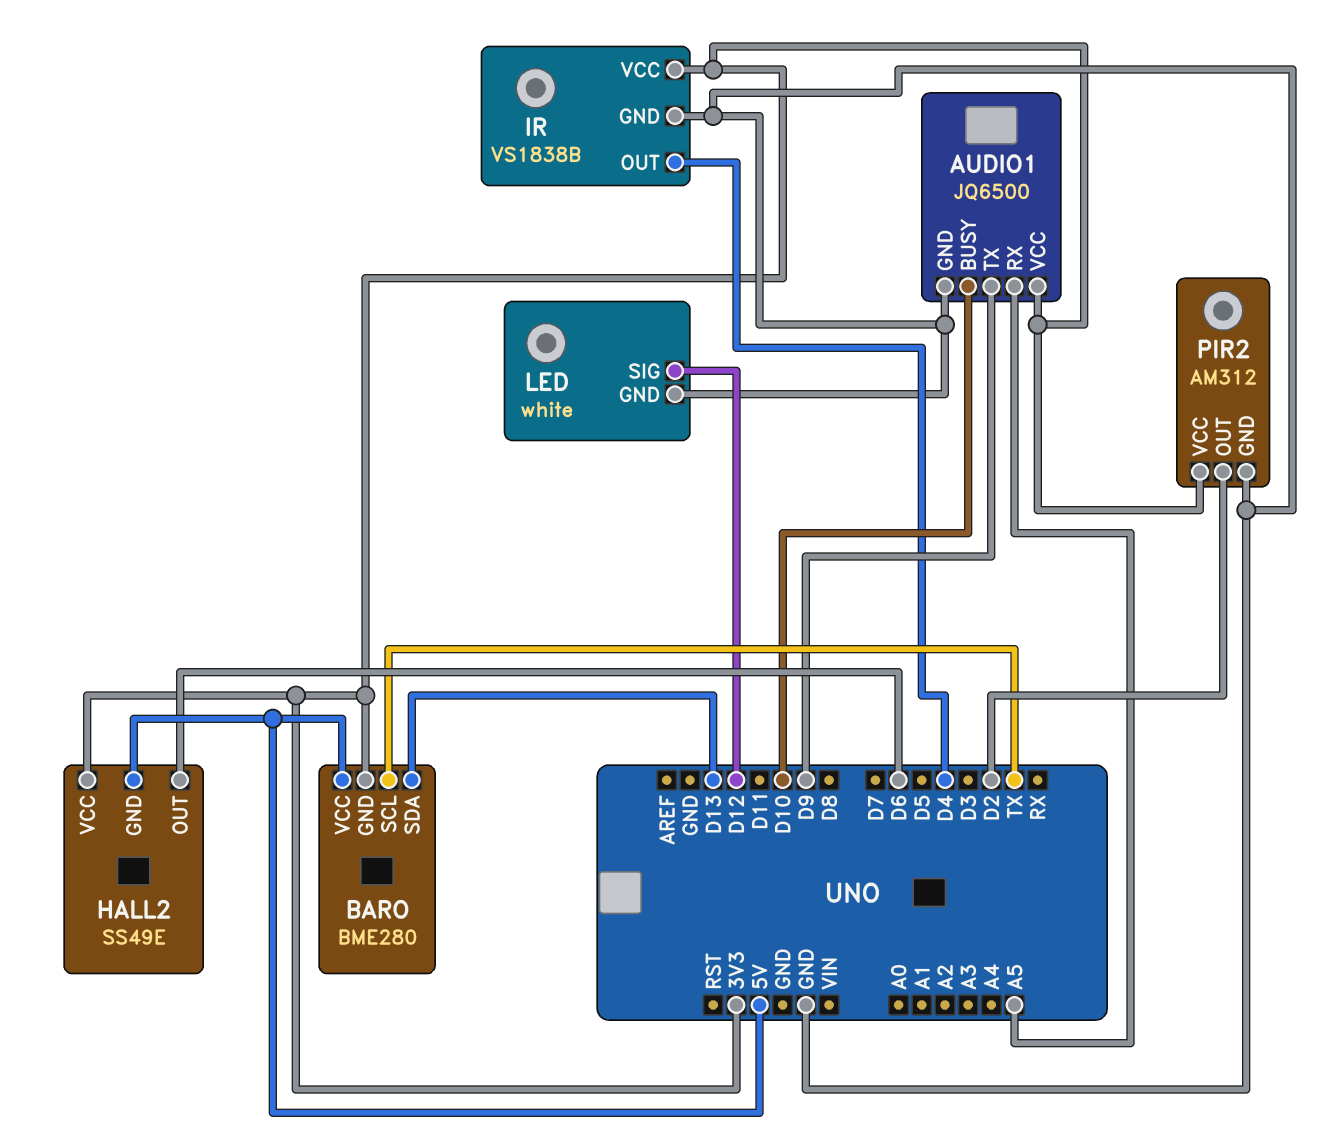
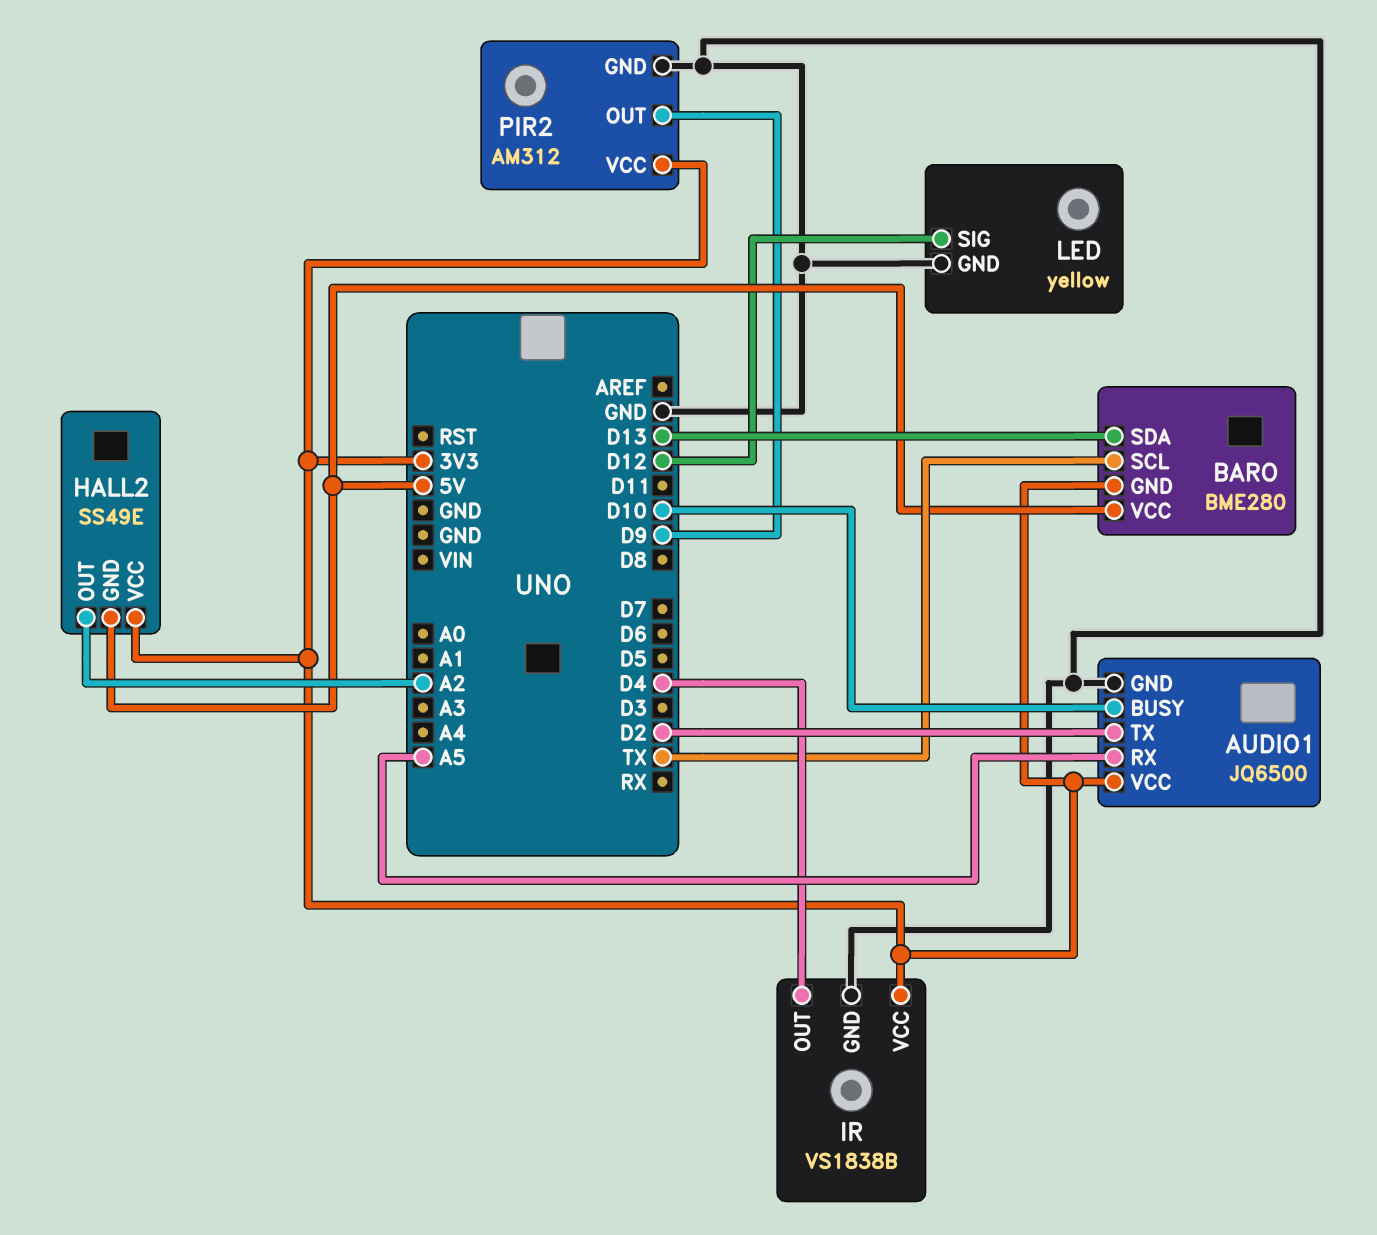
AUDIO1 pin TX: D9 -> D2
HALL2 pin OUT: D6 -> A2
LED: white -> yellow
PIR2 pin OUT: D2 -> D9

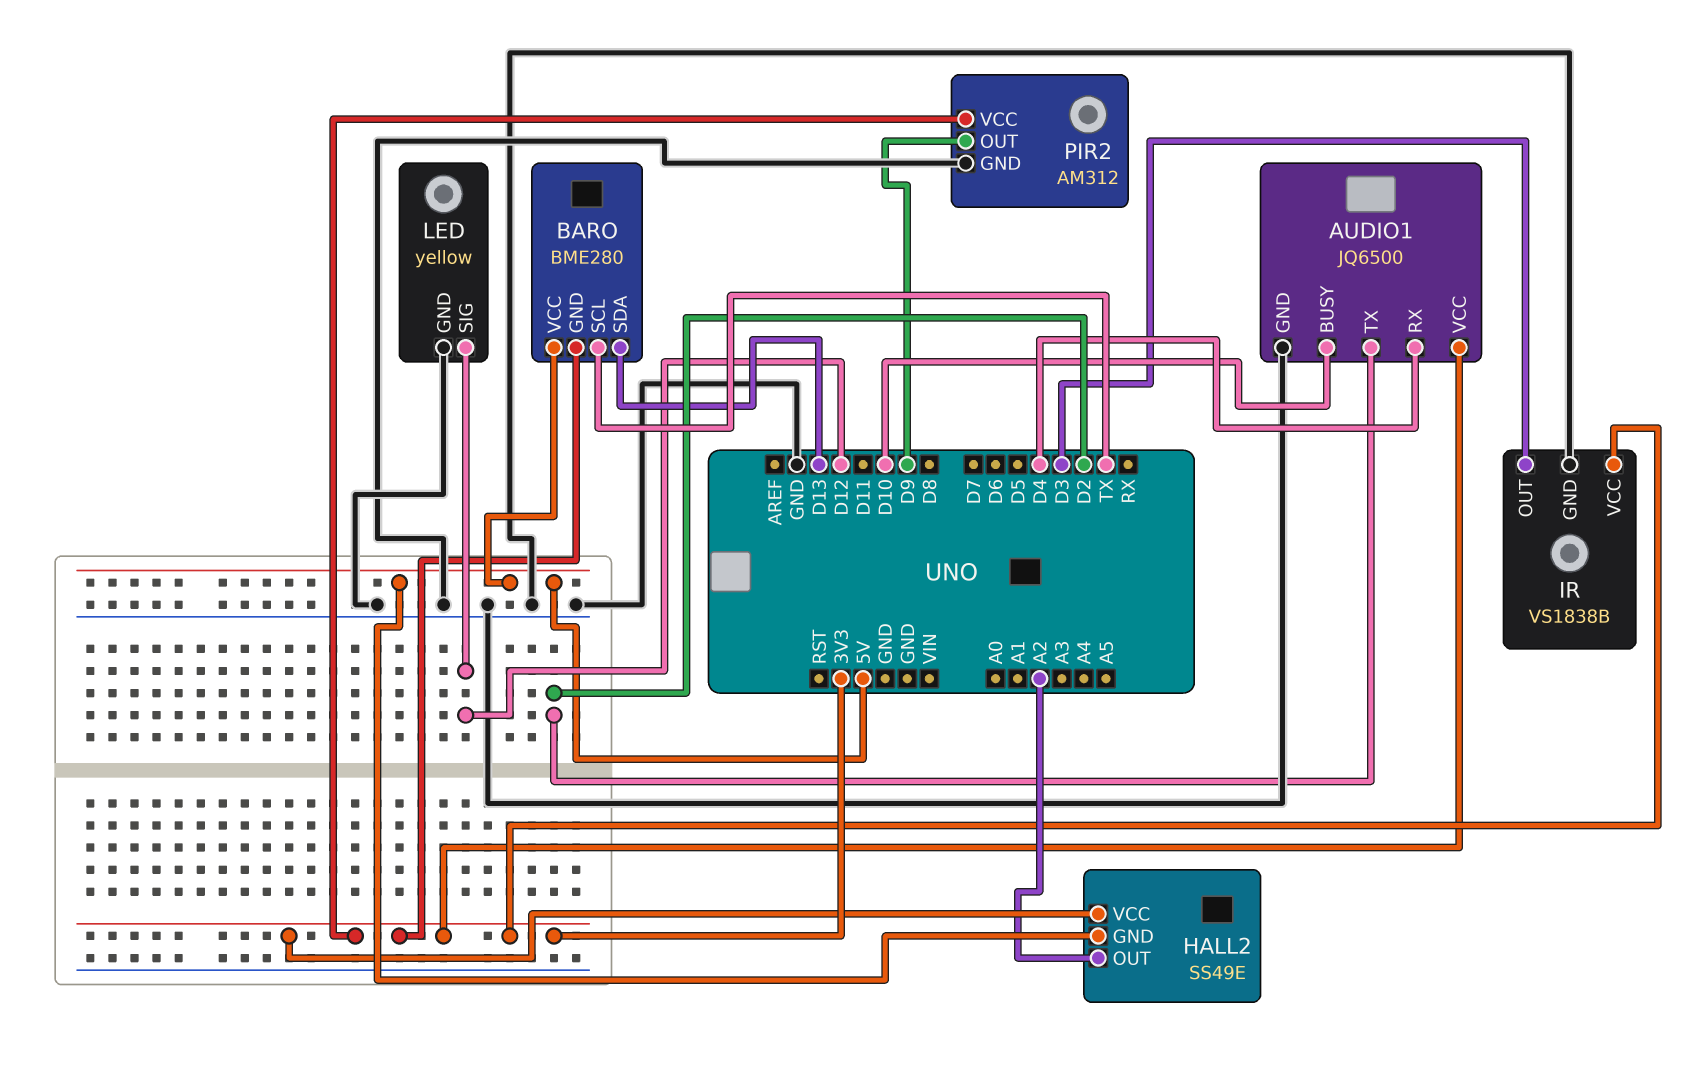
AUDIO1 pin RX: A5 -> D4
IR pin OUT: D4 -> D3

